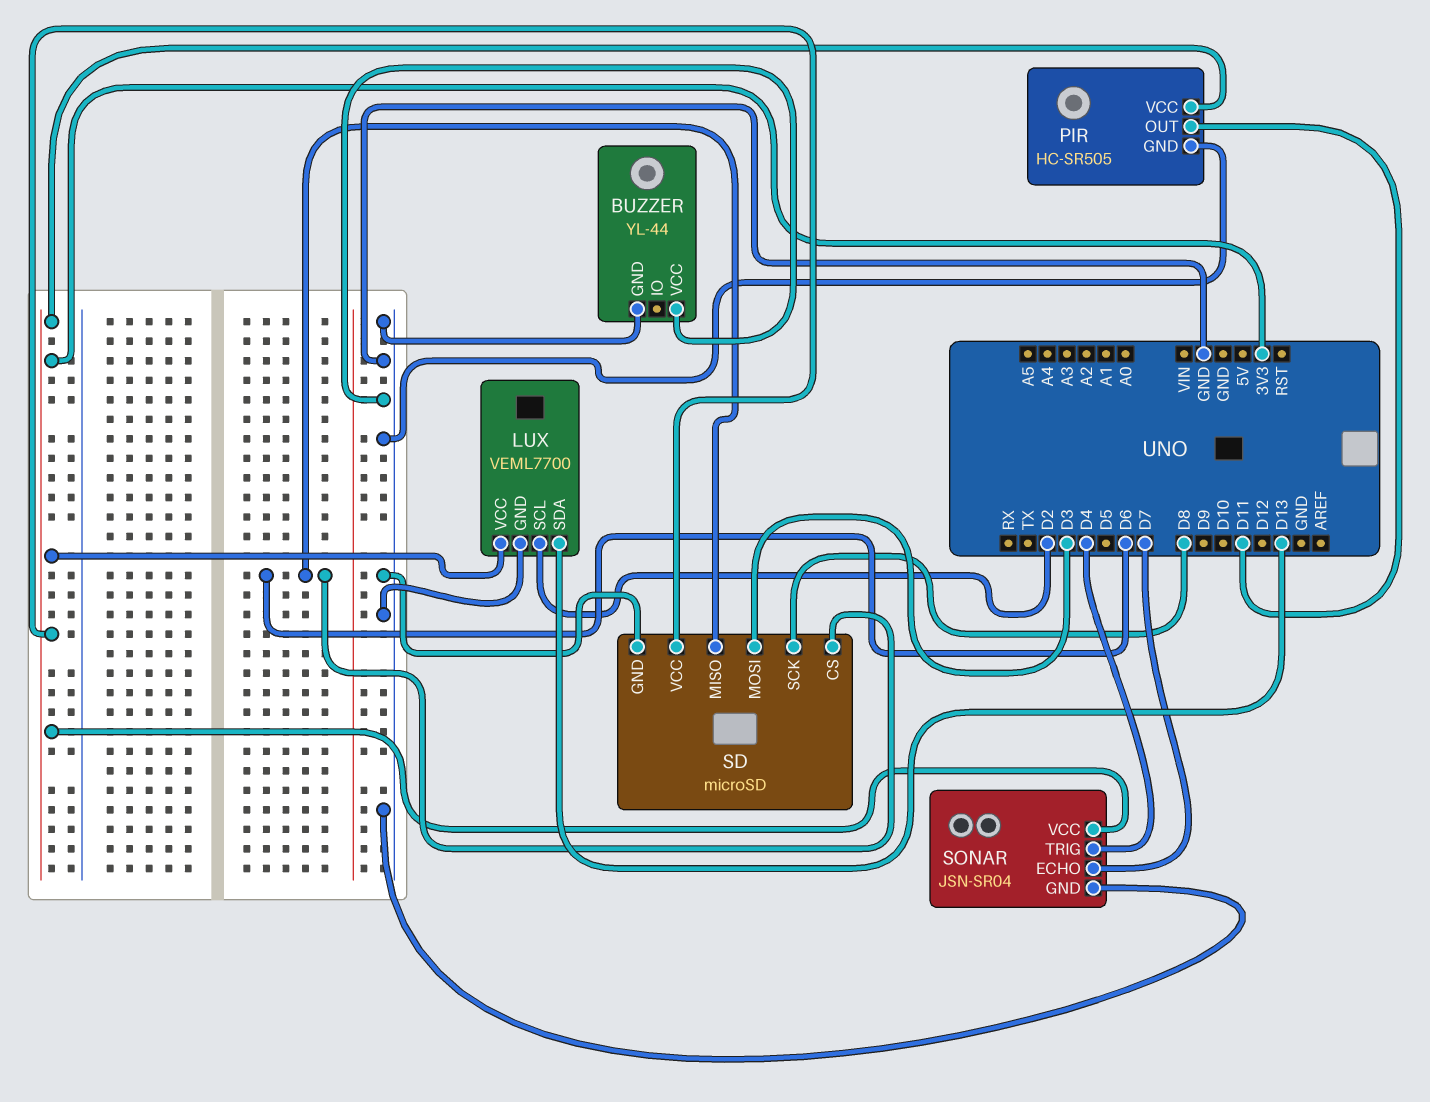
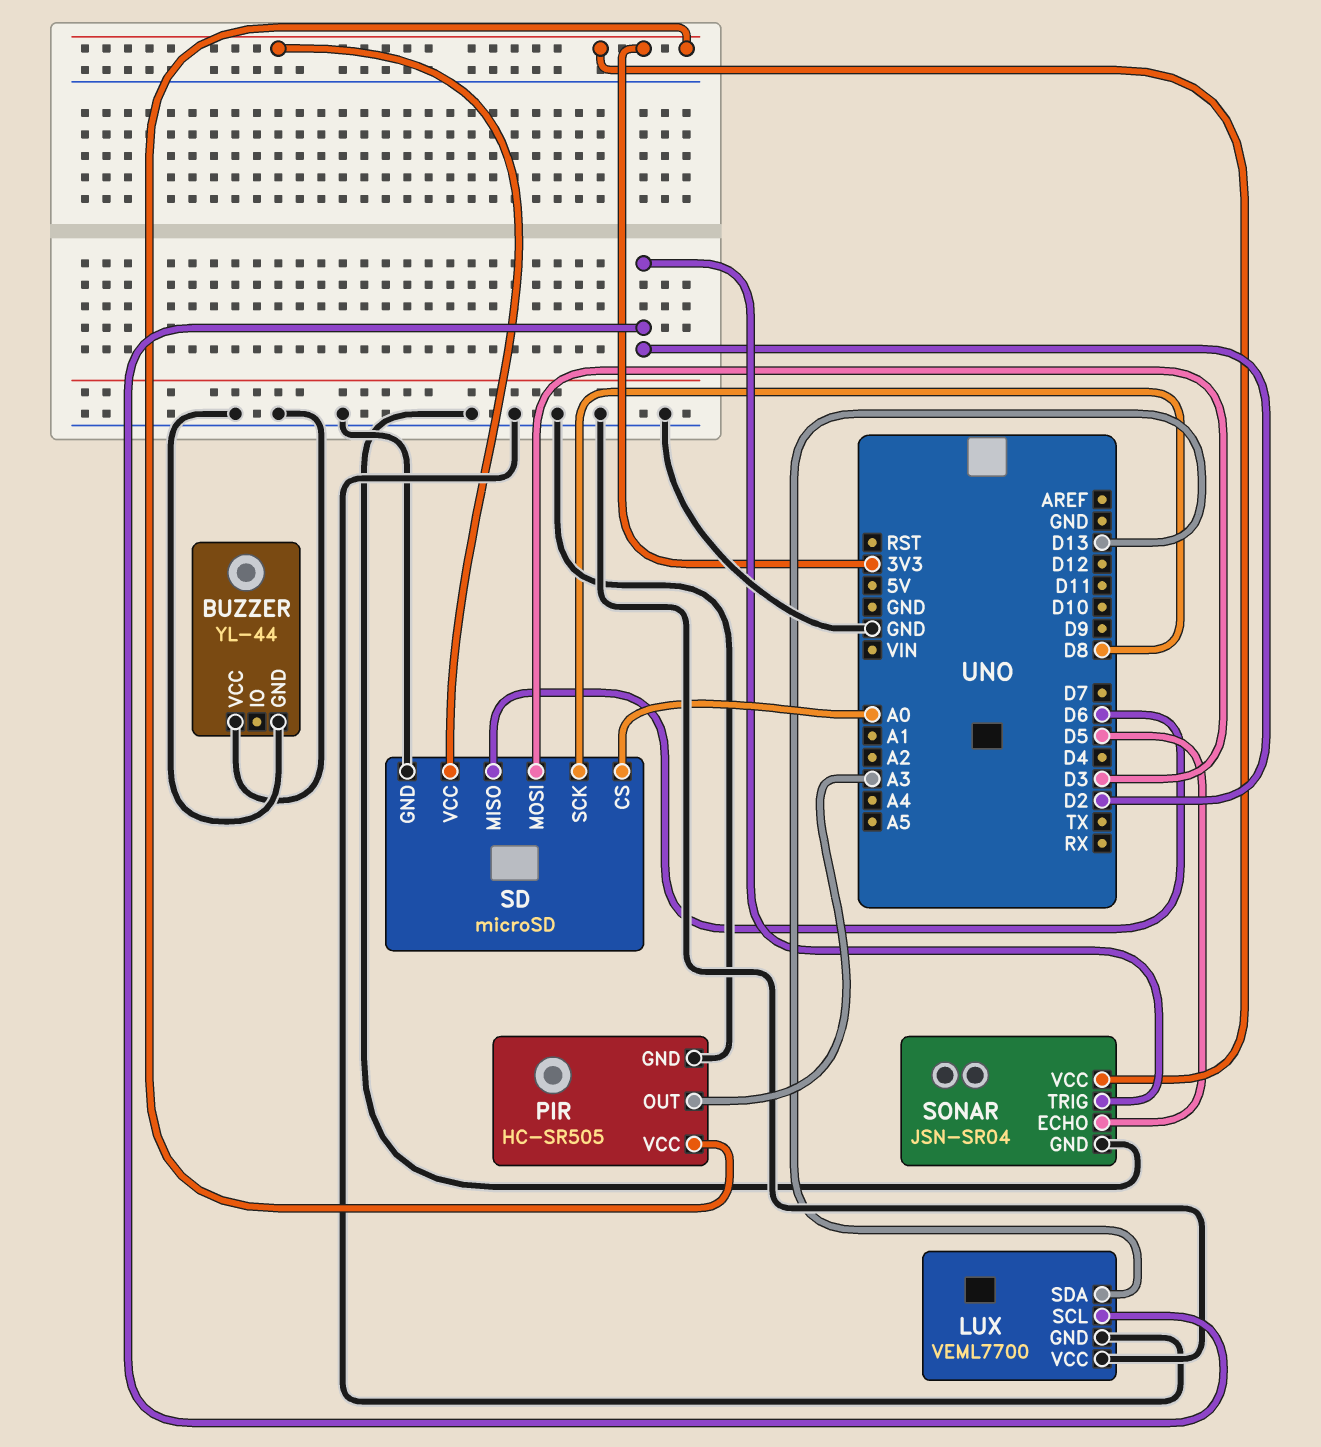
LUX pin VCC: 3V3 -> GND
PIR pin OUT: D11 -> A3
SD pin CS: D6 -> A0
SONAR pin ECHO: D7 -> D5
SONAR pin TRIG: D4 -> D2

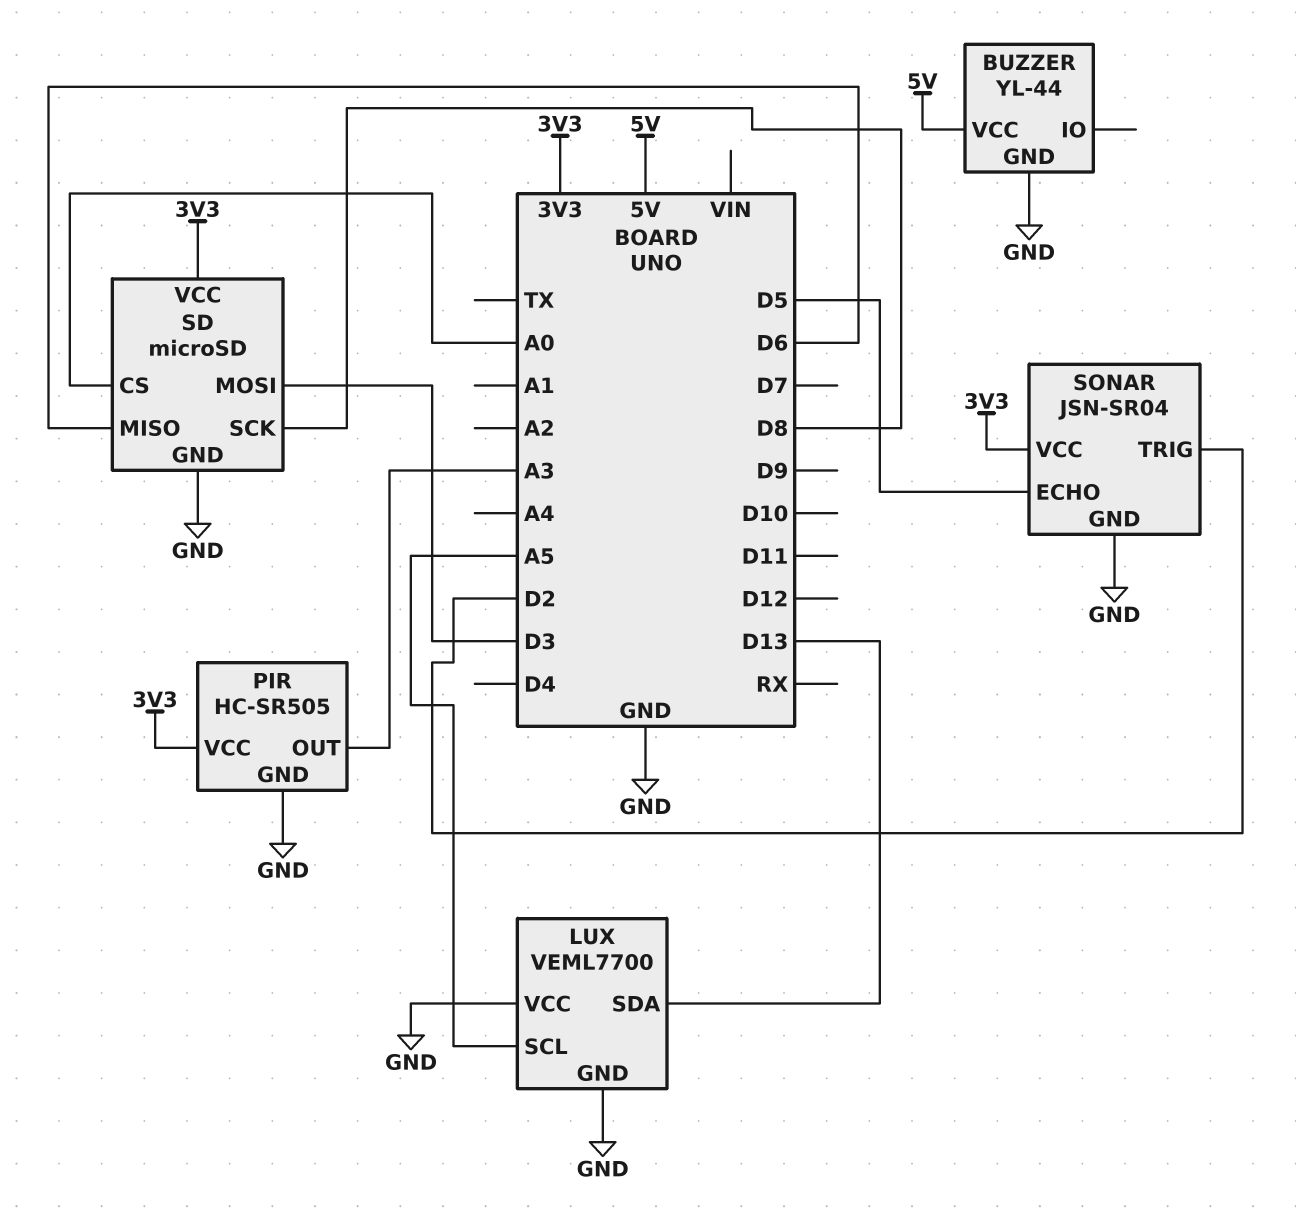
BUZZER pin VCC: GND -> 5V
LUX pin SCL: D2 -> A5

